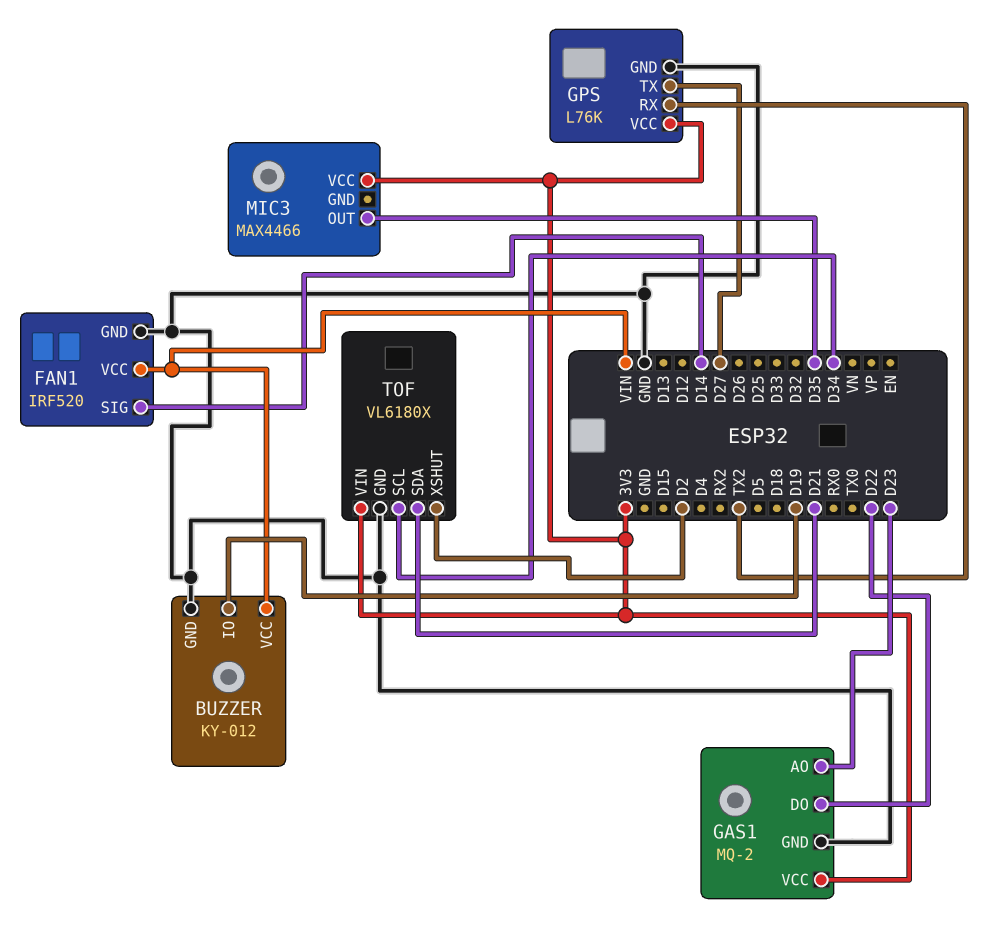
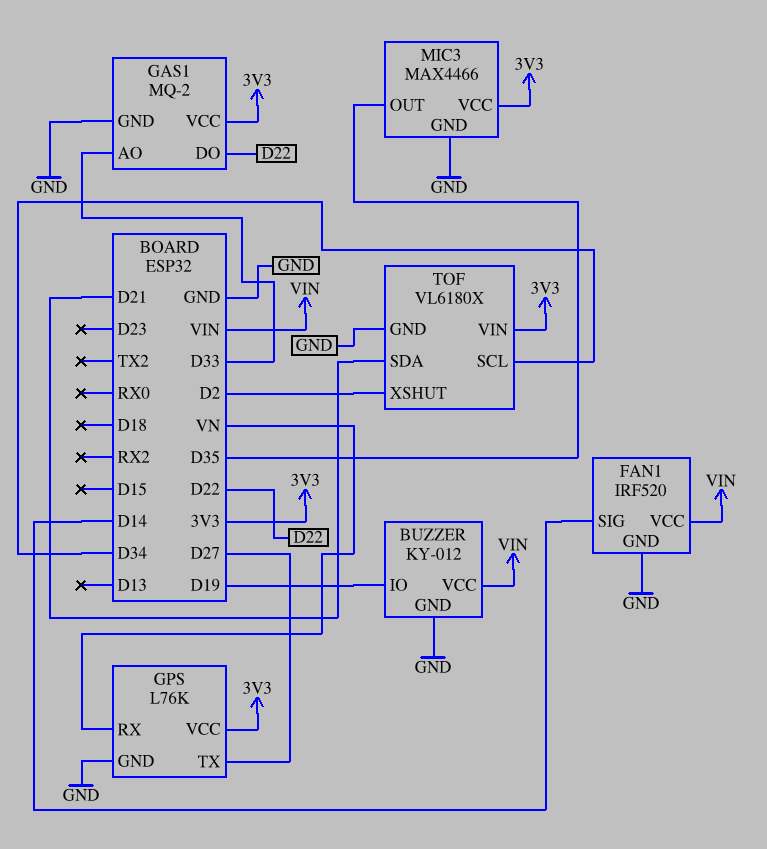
GAS1 pin AO: D23 -> D33
GPS pin RX: TX2 -> VN
MIC3 pin GND: none -> GND

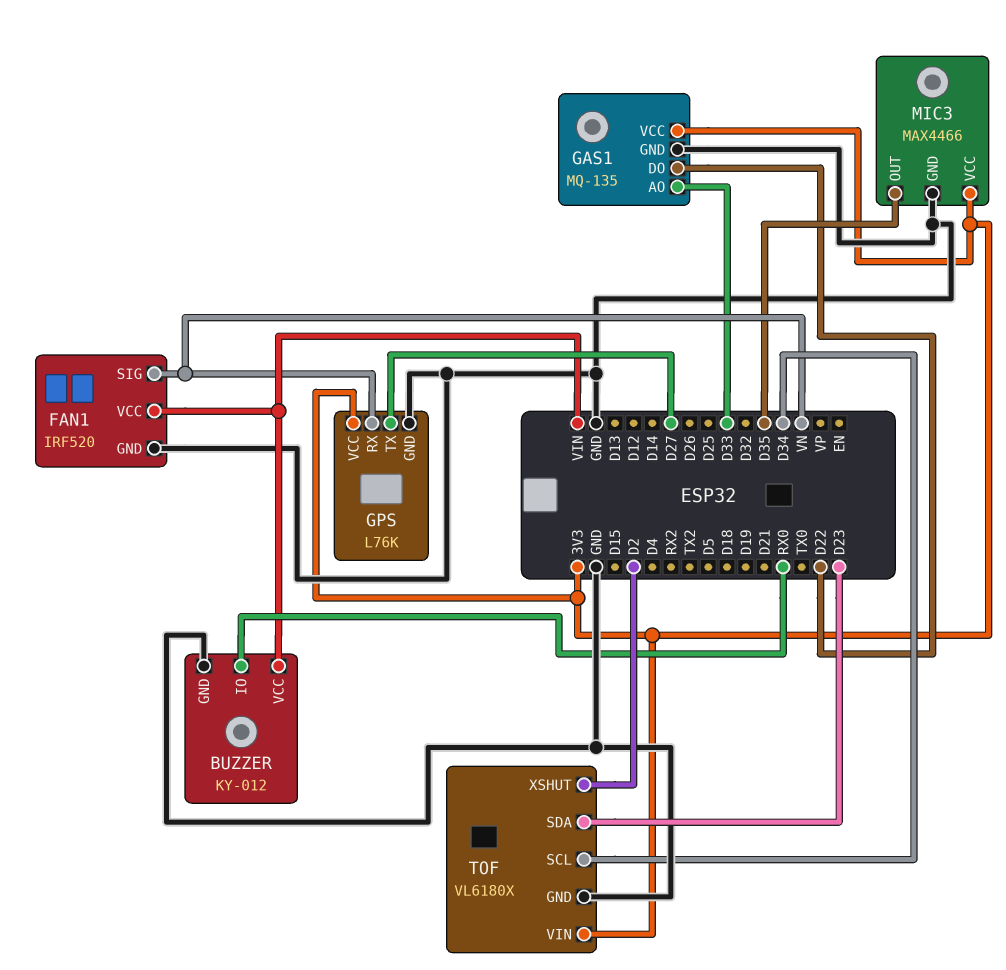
BUZZER pin IO: D19 -> RX0
FAN1 pin SIG: D14 -> VN
GAS1: MQ-2 -> MQ-135
TOF pin SDA: D21 -> D23

